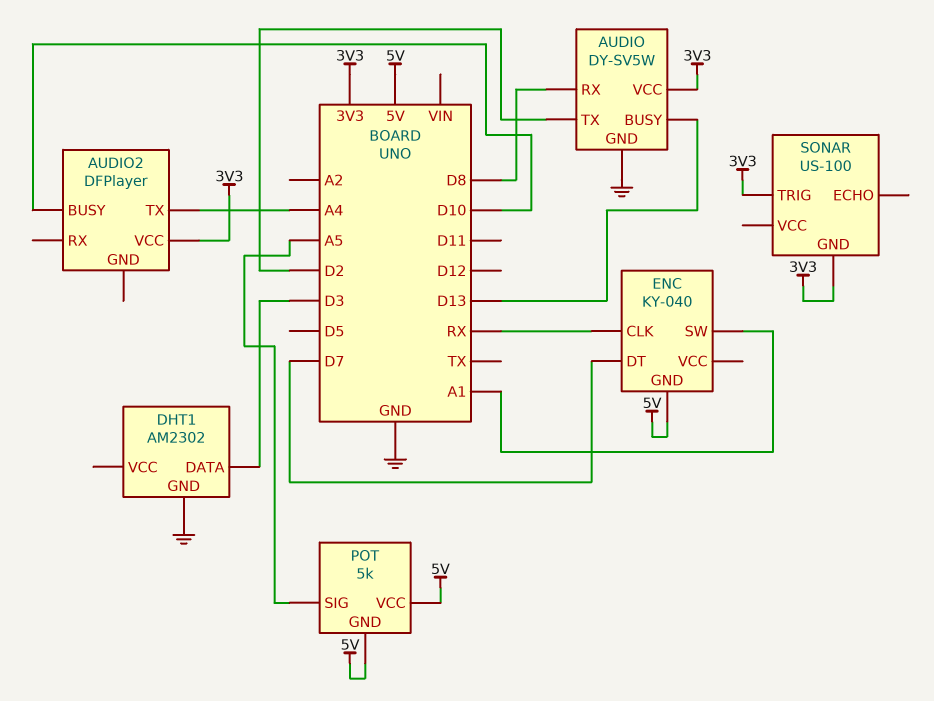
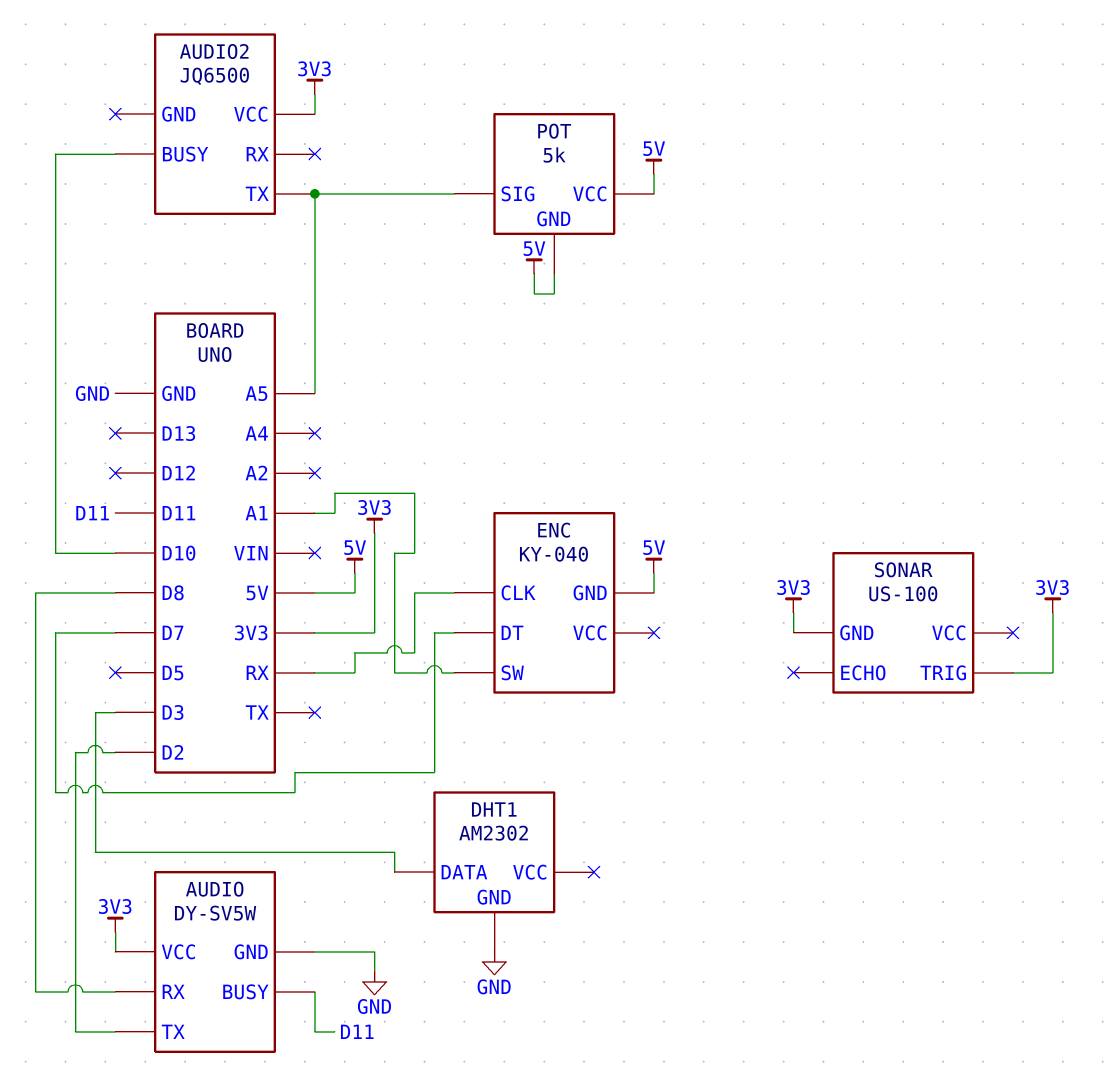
AUDIO pin BUSY: D13 -> D11
AUDIO2: DFPlayer -> JQ6500
AUDIO2 pin TX: A4 -> A5

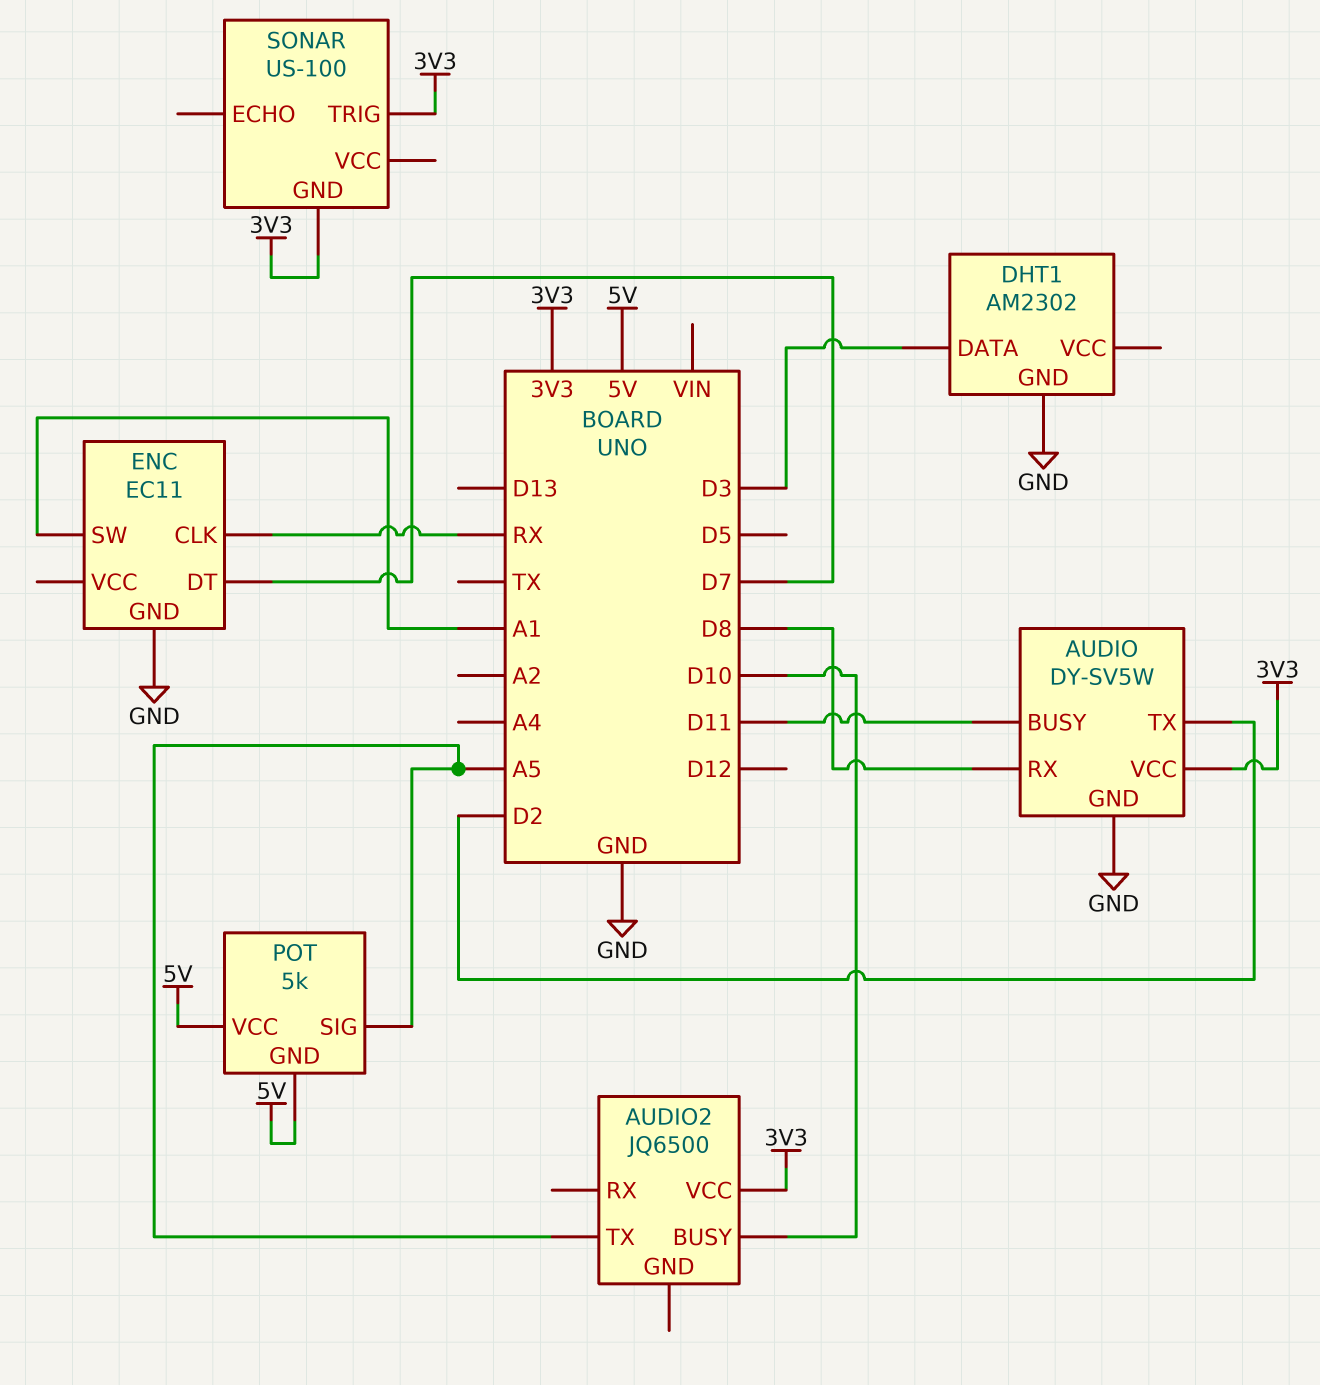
ENC: KY-040 -> EC11
ENC pin GND: 5V -> GND

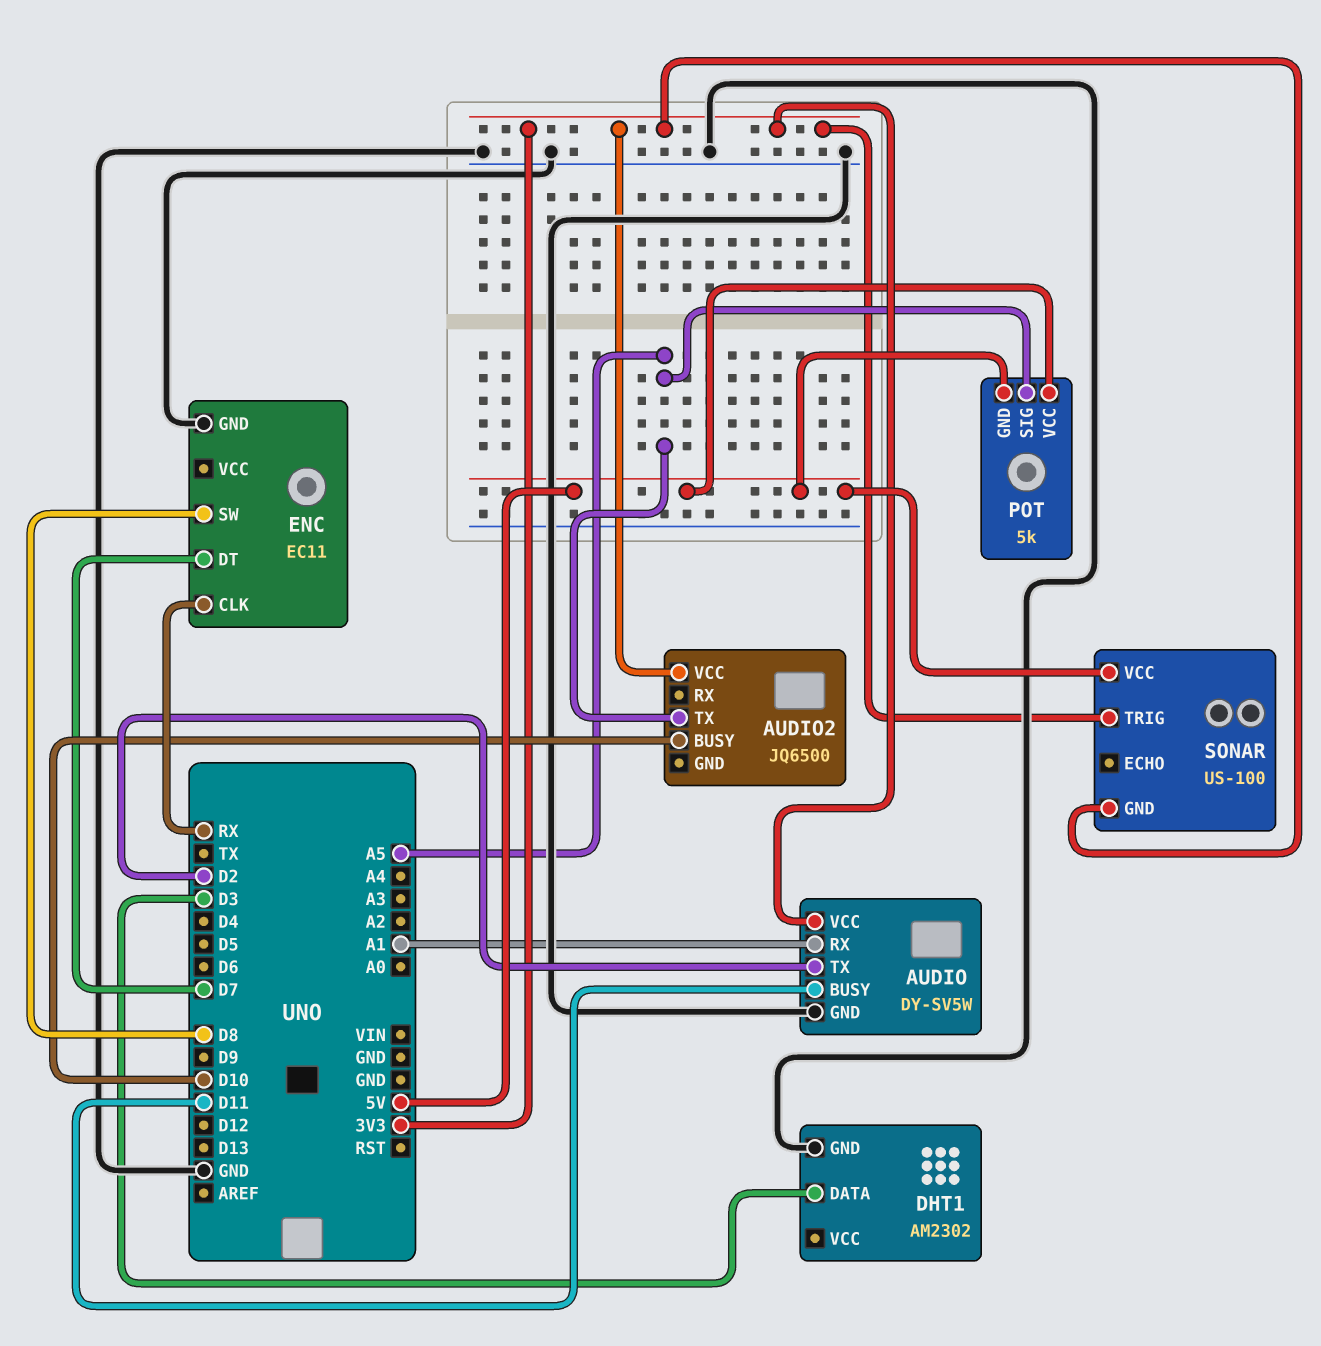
AUDIO pin RX: D8 -> A1
ENC pin SW: A1 -> D8
SONAR pin VCC: none -> 5V

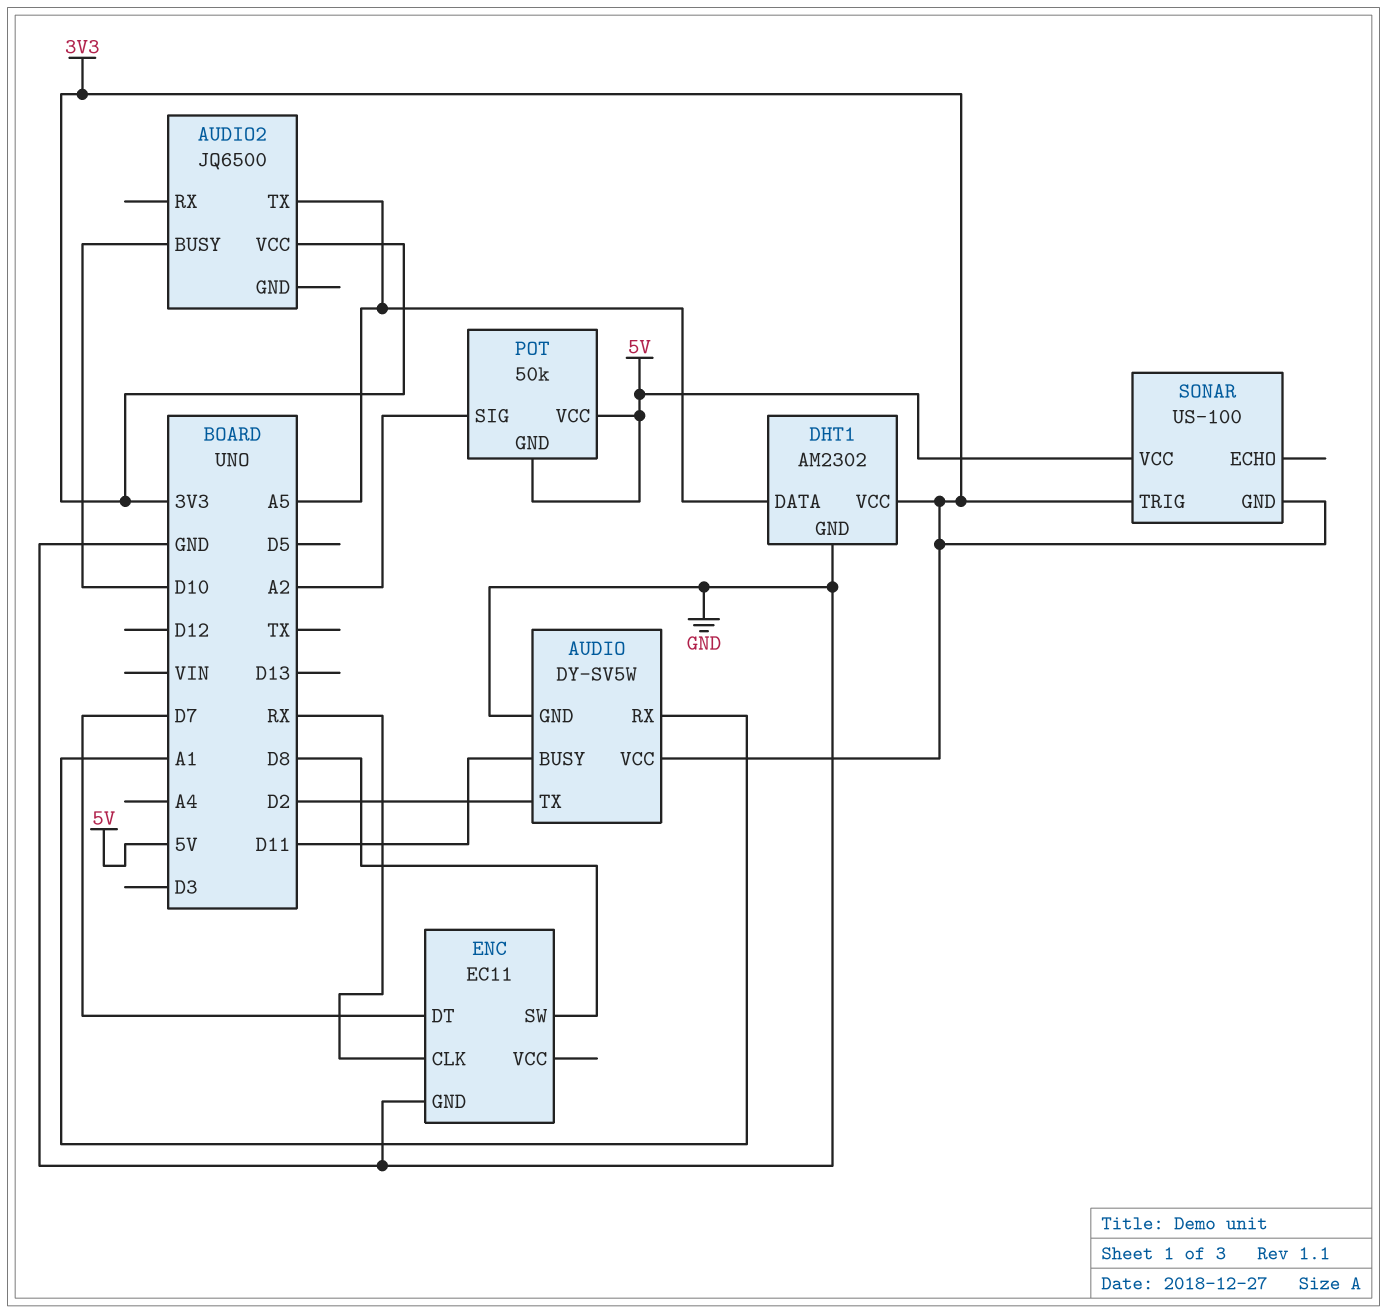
DHT1 pin DATA: D3 -> A5
DHT1 pin VCC: none -> 3V3
POT: 5k -> 50k
POT pin SIG: A5 -> A2

